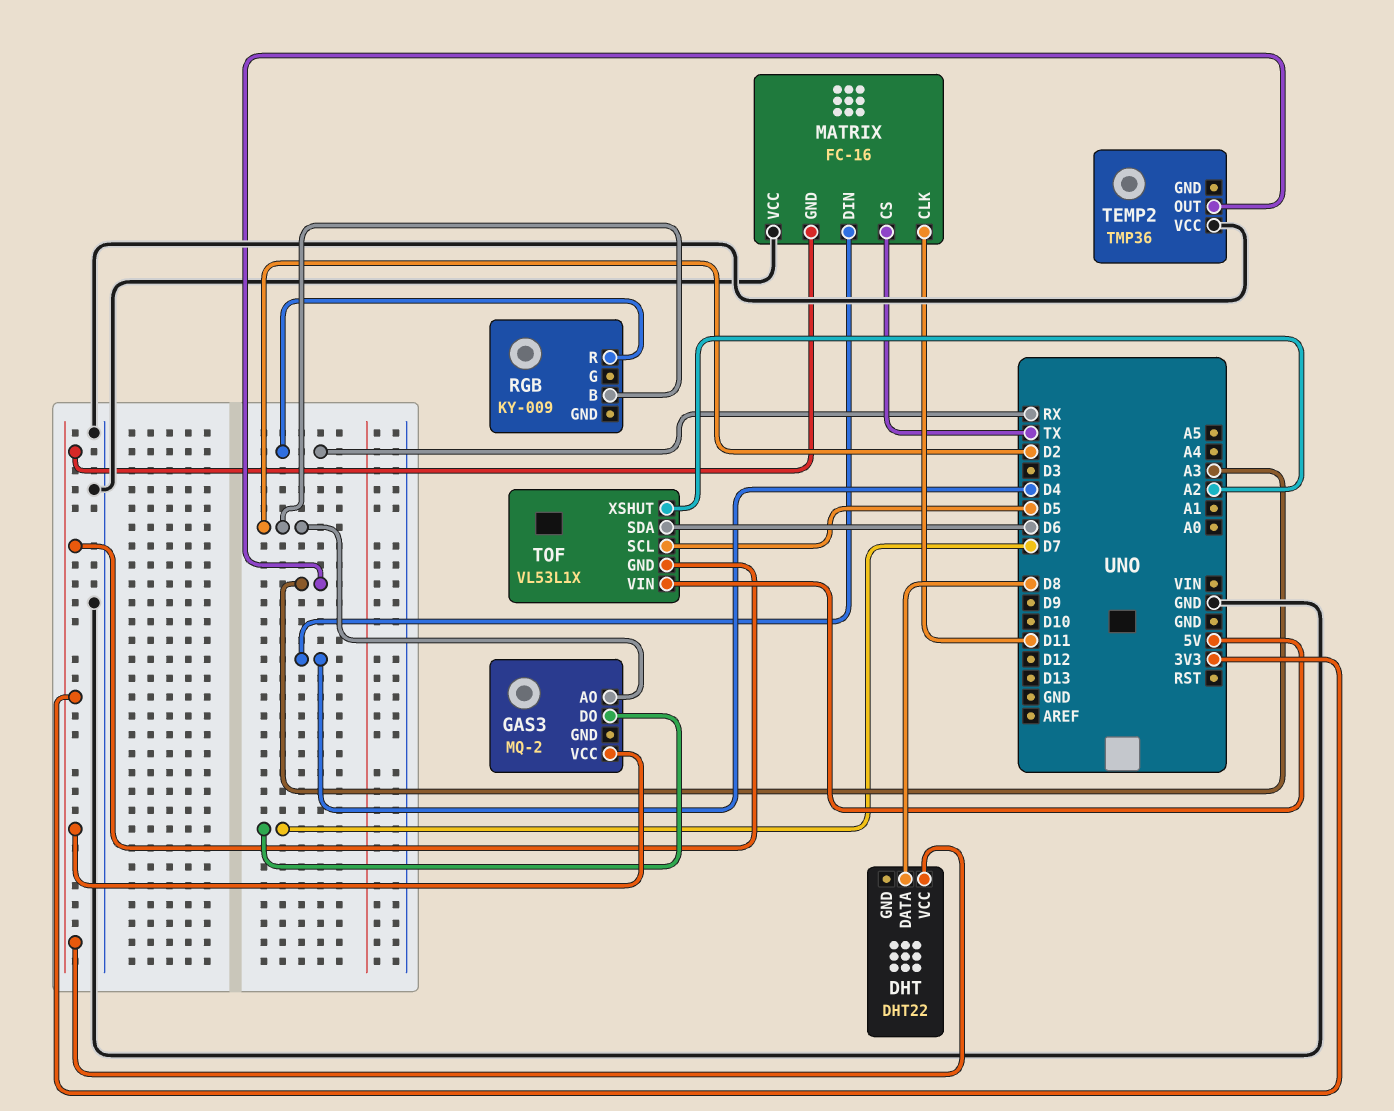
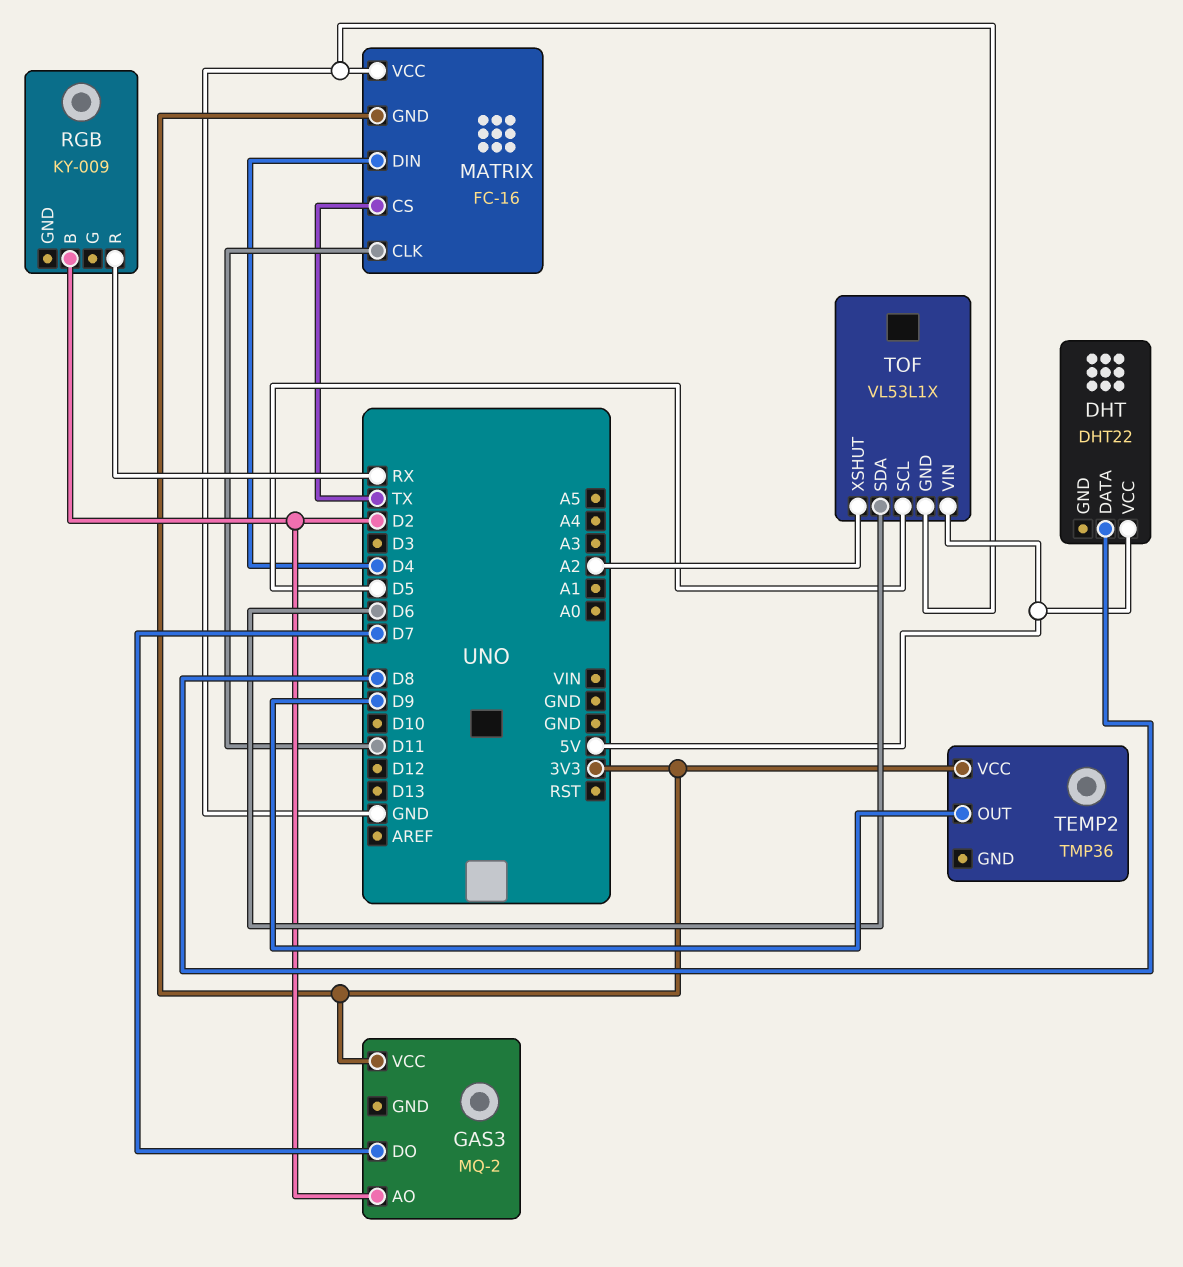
DHT pin VCC: 3V3 -> 5V
TEMP2 pin OUT: A3 -> D9
TEMP2 pin VCC: GND -> 3V3
TOF pin GND: 3V3 -> GND

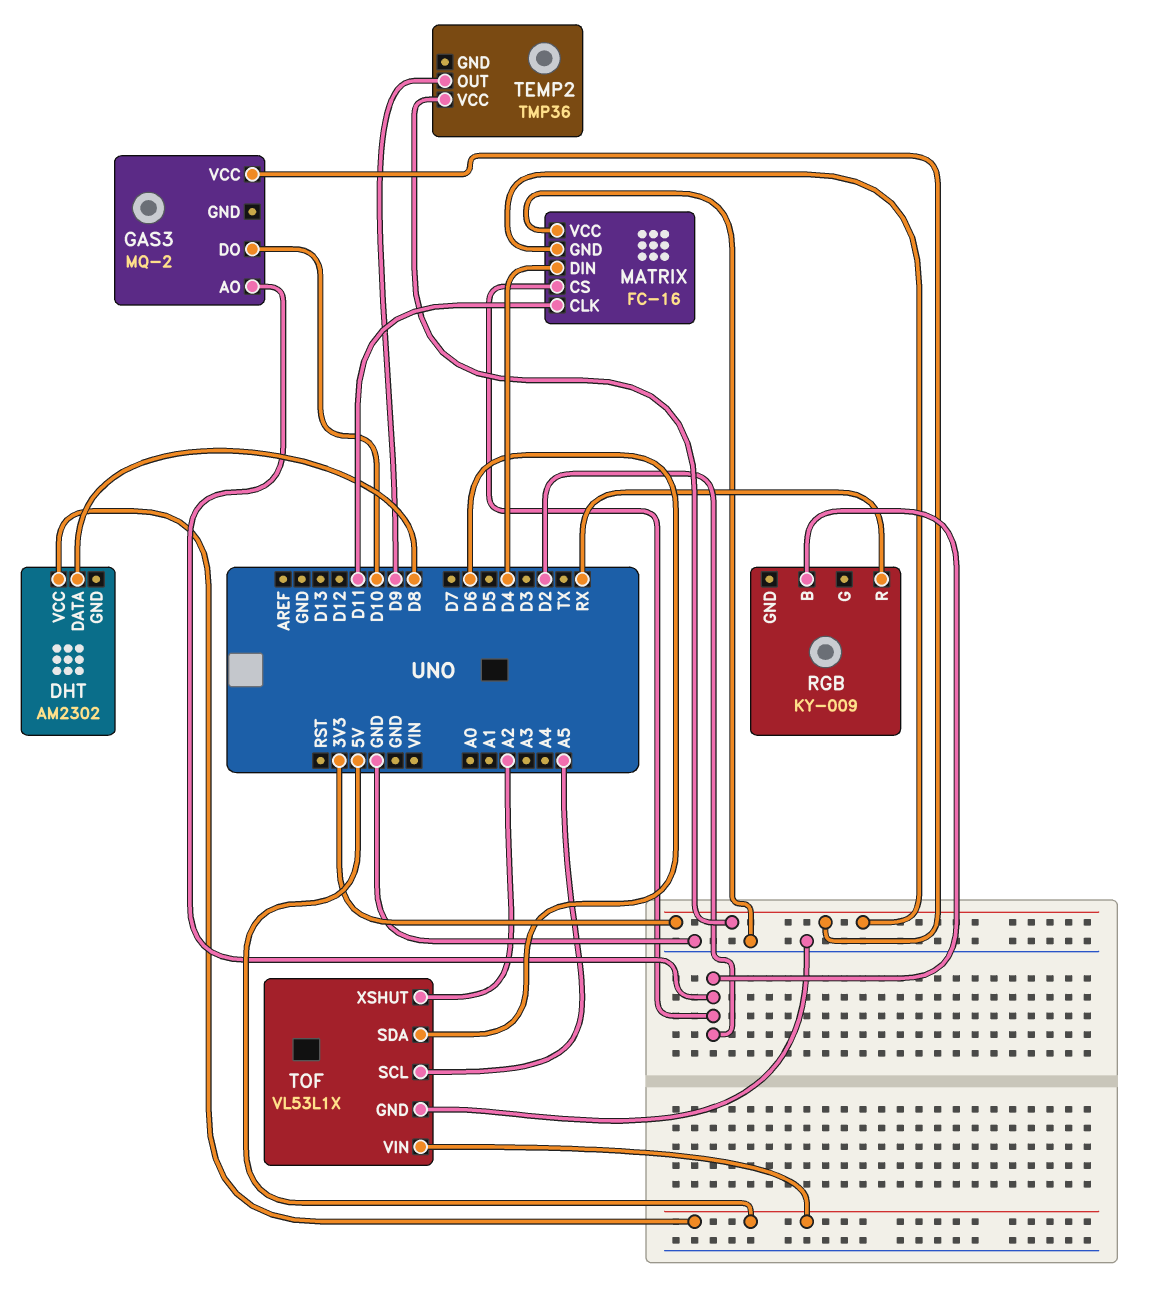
DHT: DHT22 -> AM2302
GAS3 pin DO: D7 -> D10
MATRIX pin CS: TX -> D2
TOF pin SCL: D5 -> A5

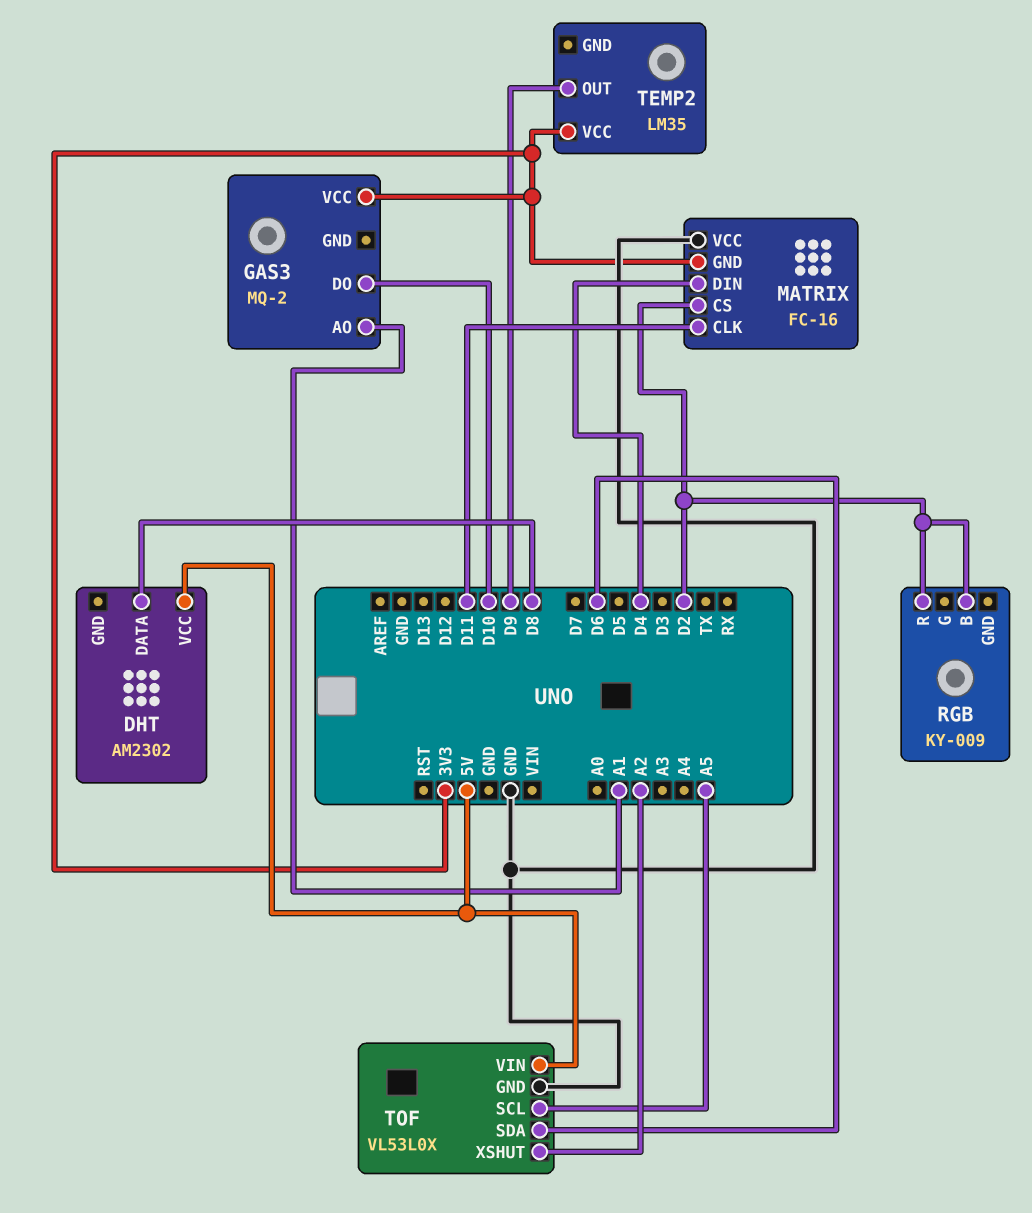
GAS3 pin AO: D2 -> A1
RGB pin R: RX -> D2
TEMP2: TMP36 -> LM35
TOF: VL53L1X -> VL53L0X

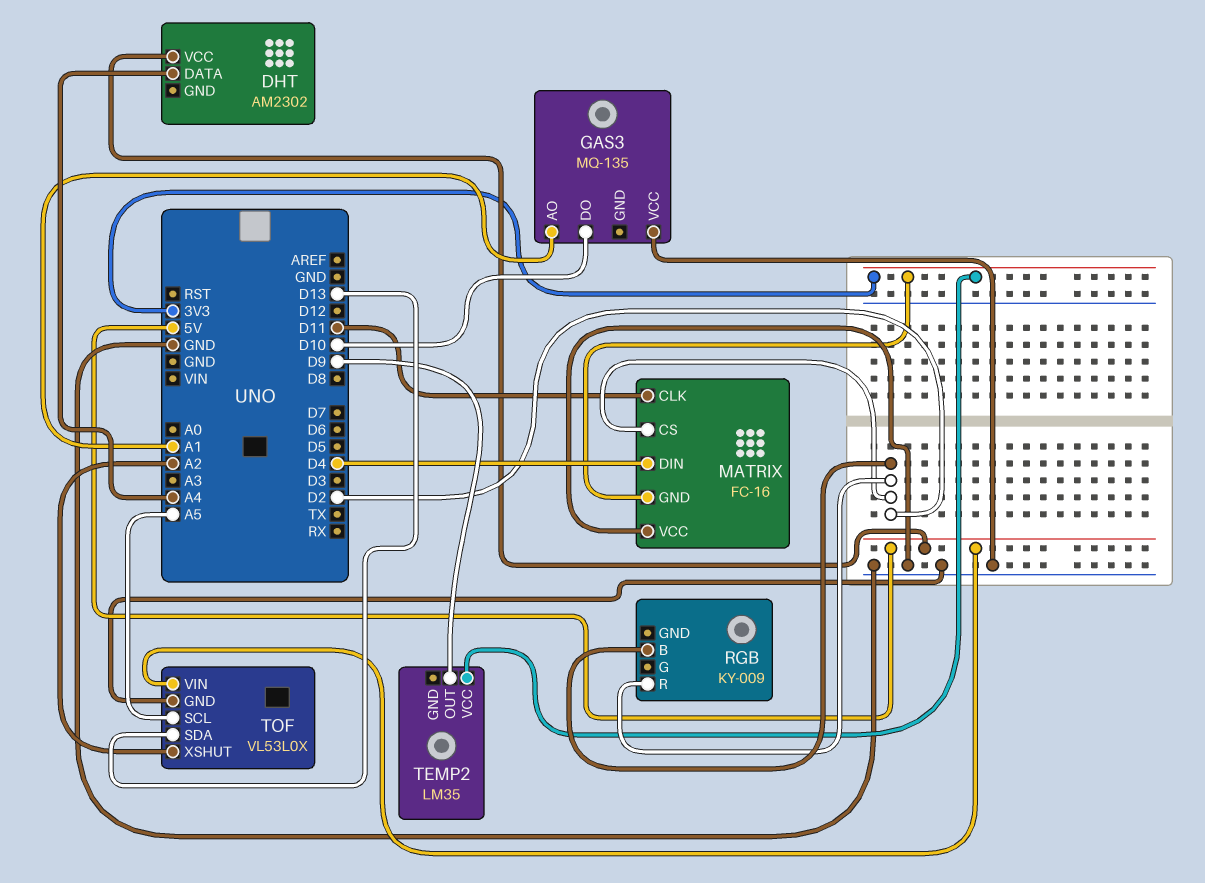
DHT pin DATA: D8 -> A4
GAS3: MQ-2 -> MQ-135
GAS3 pin VCC: 3V3 -> GND
TOF pin SDA: D6 -> D13

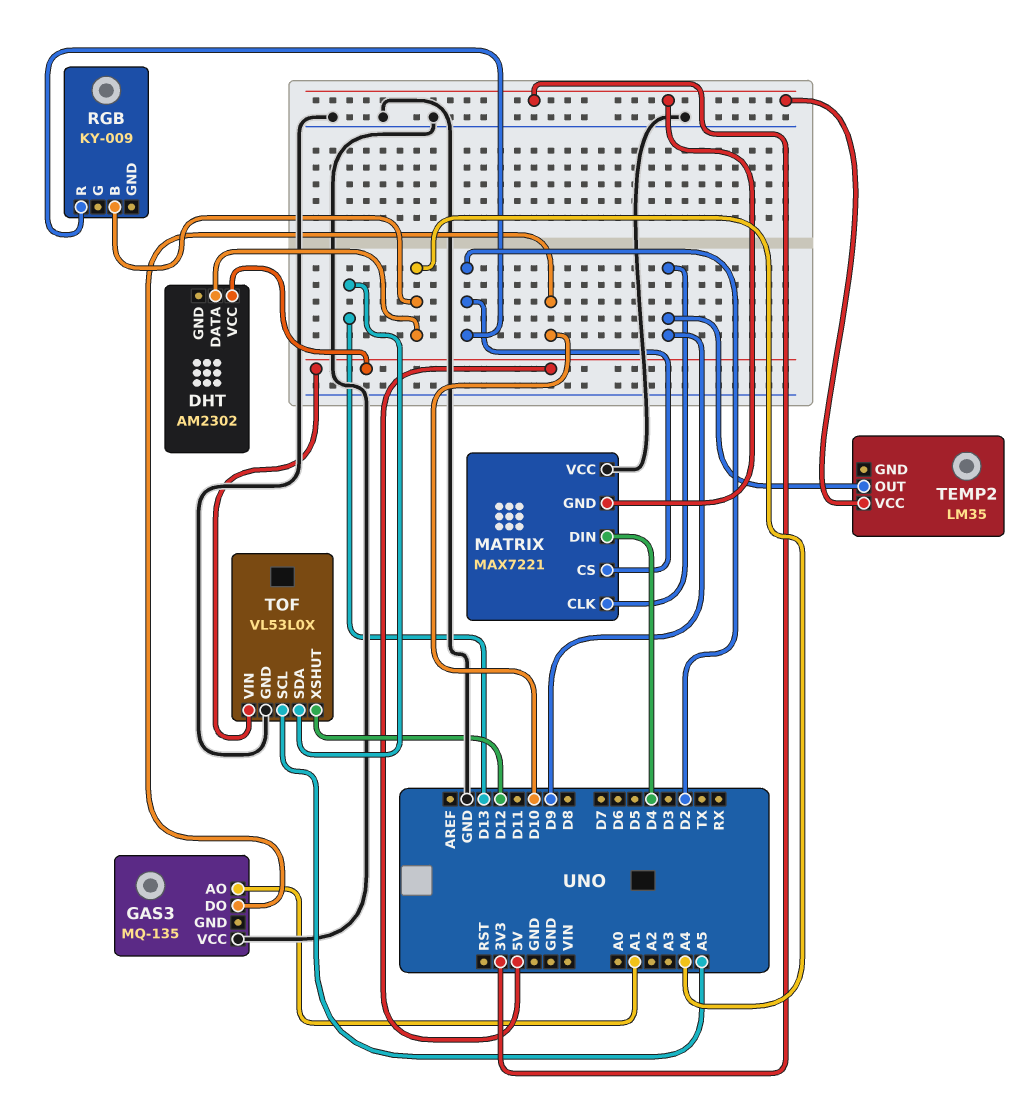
MATRIX: FC-16 -> MAX7221
MATRIX pin CLK: D11 -> D9
RGB pin B: D2 -> A4
TOF pin XSHUT: A2 -> D12

